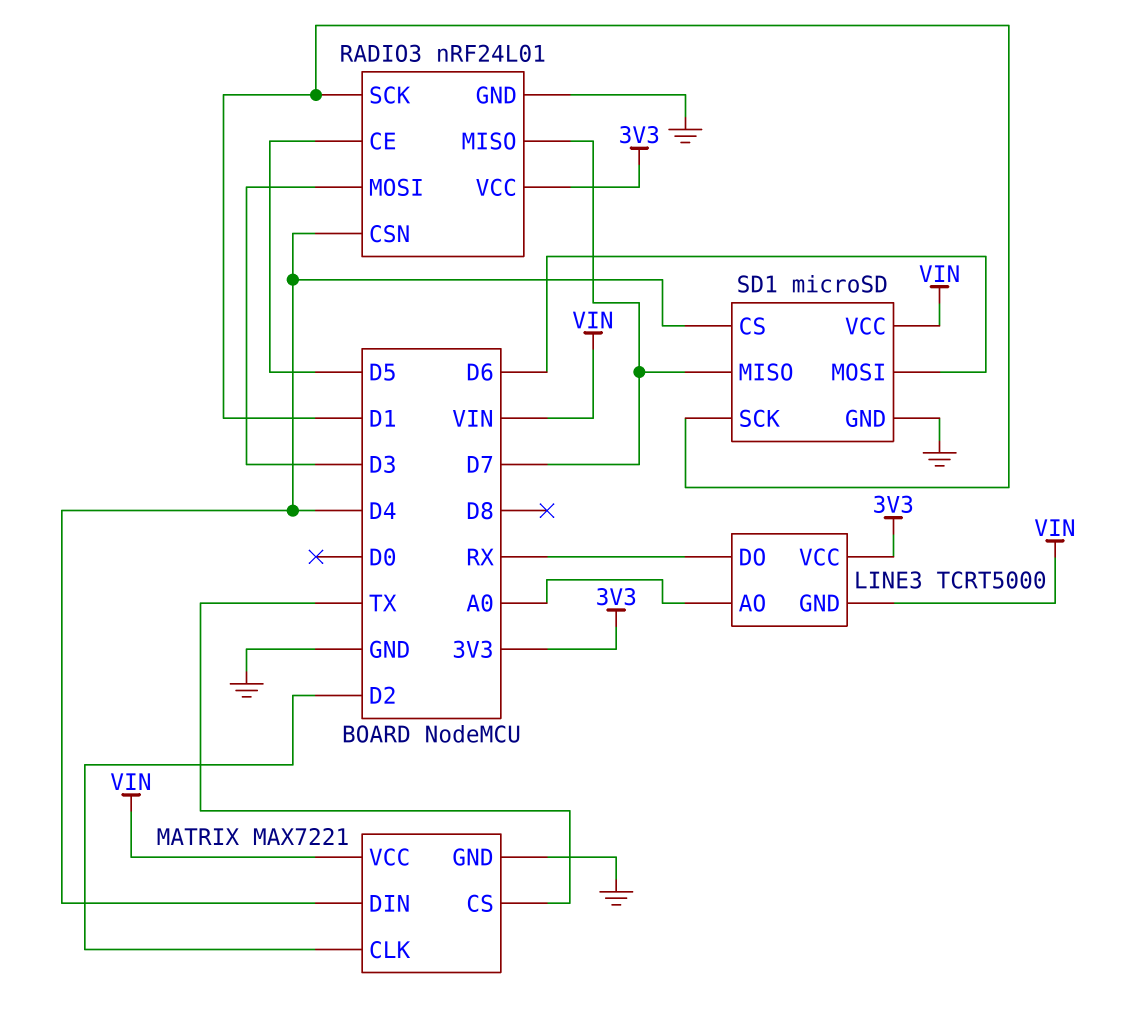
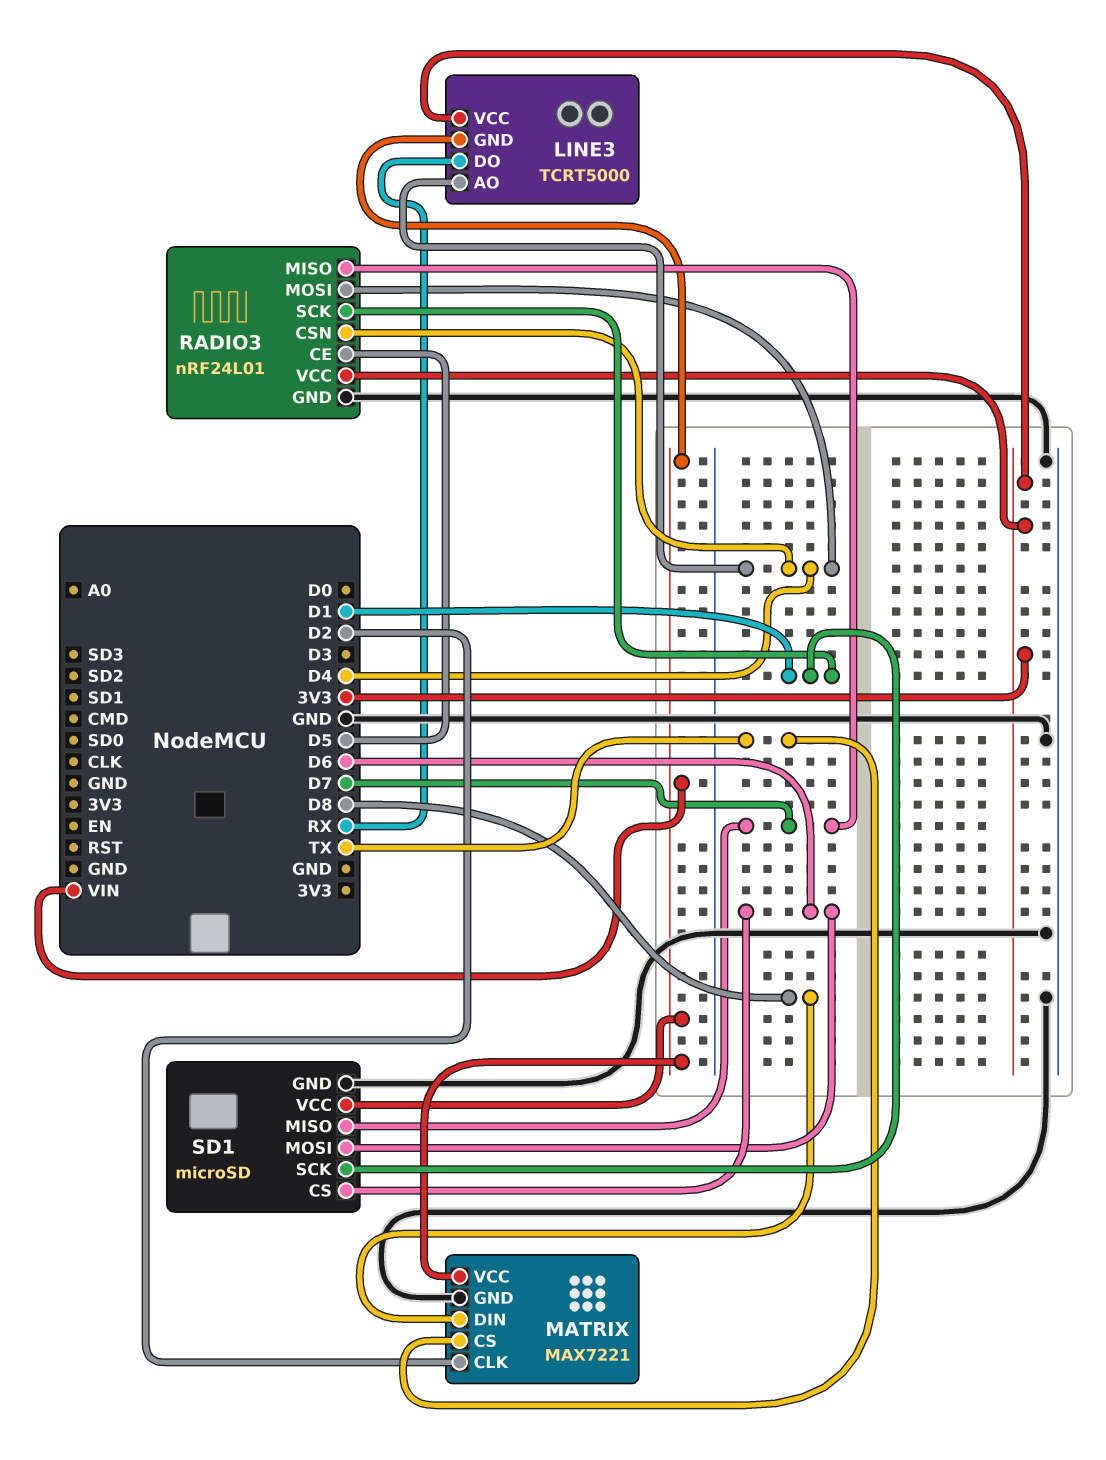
LINE3 pin AO: A0 -> D4
MATRIX pin DIN: D4 -> D8
RADIO3 pin MOSI: D3 -> D4
SD1 pin CS: D4 -> D6

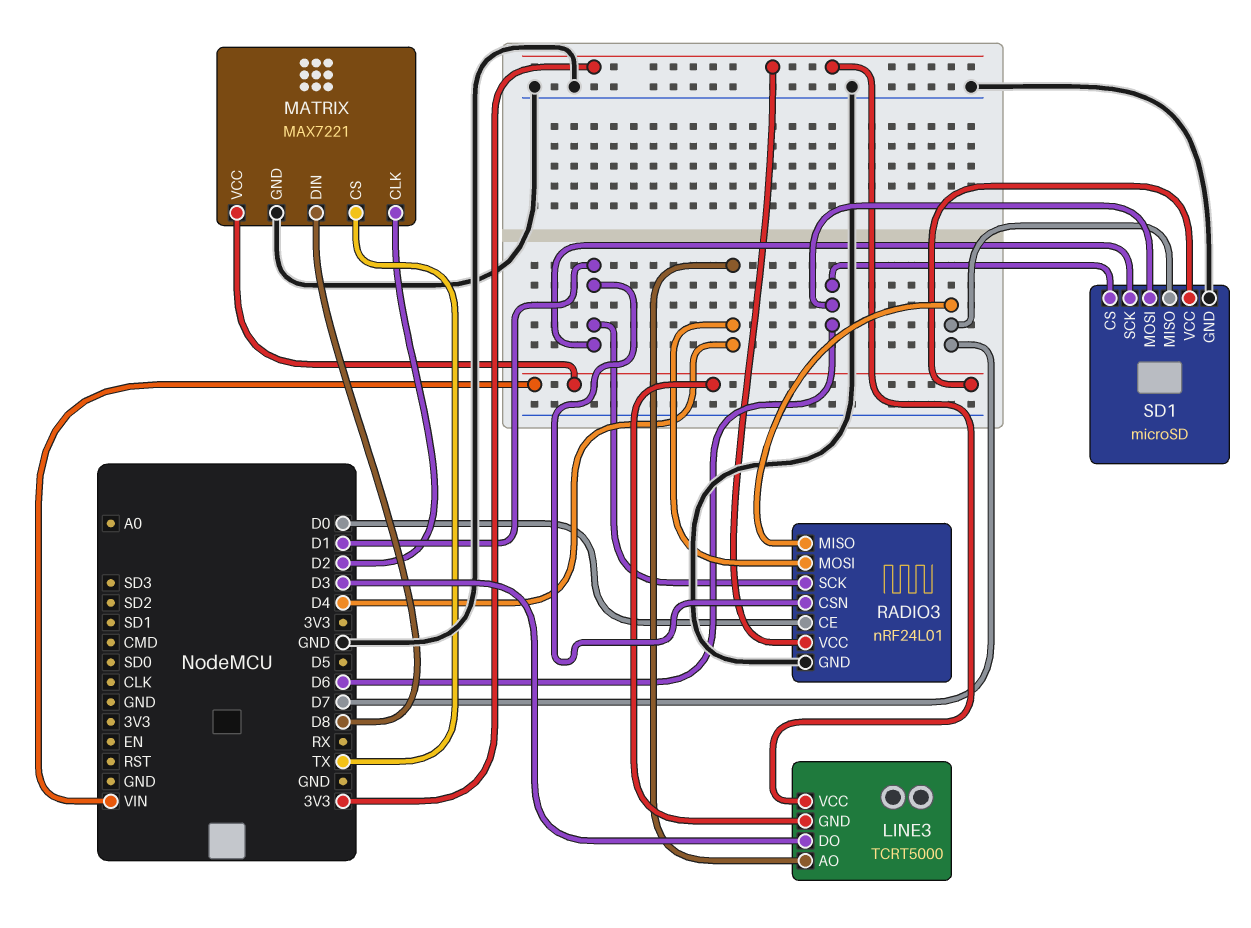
LINE3 pin DO: RX -> D3
RADIO3 pin CE: D5 -> D0
RADIO3 pin CSN: D4 -> D1

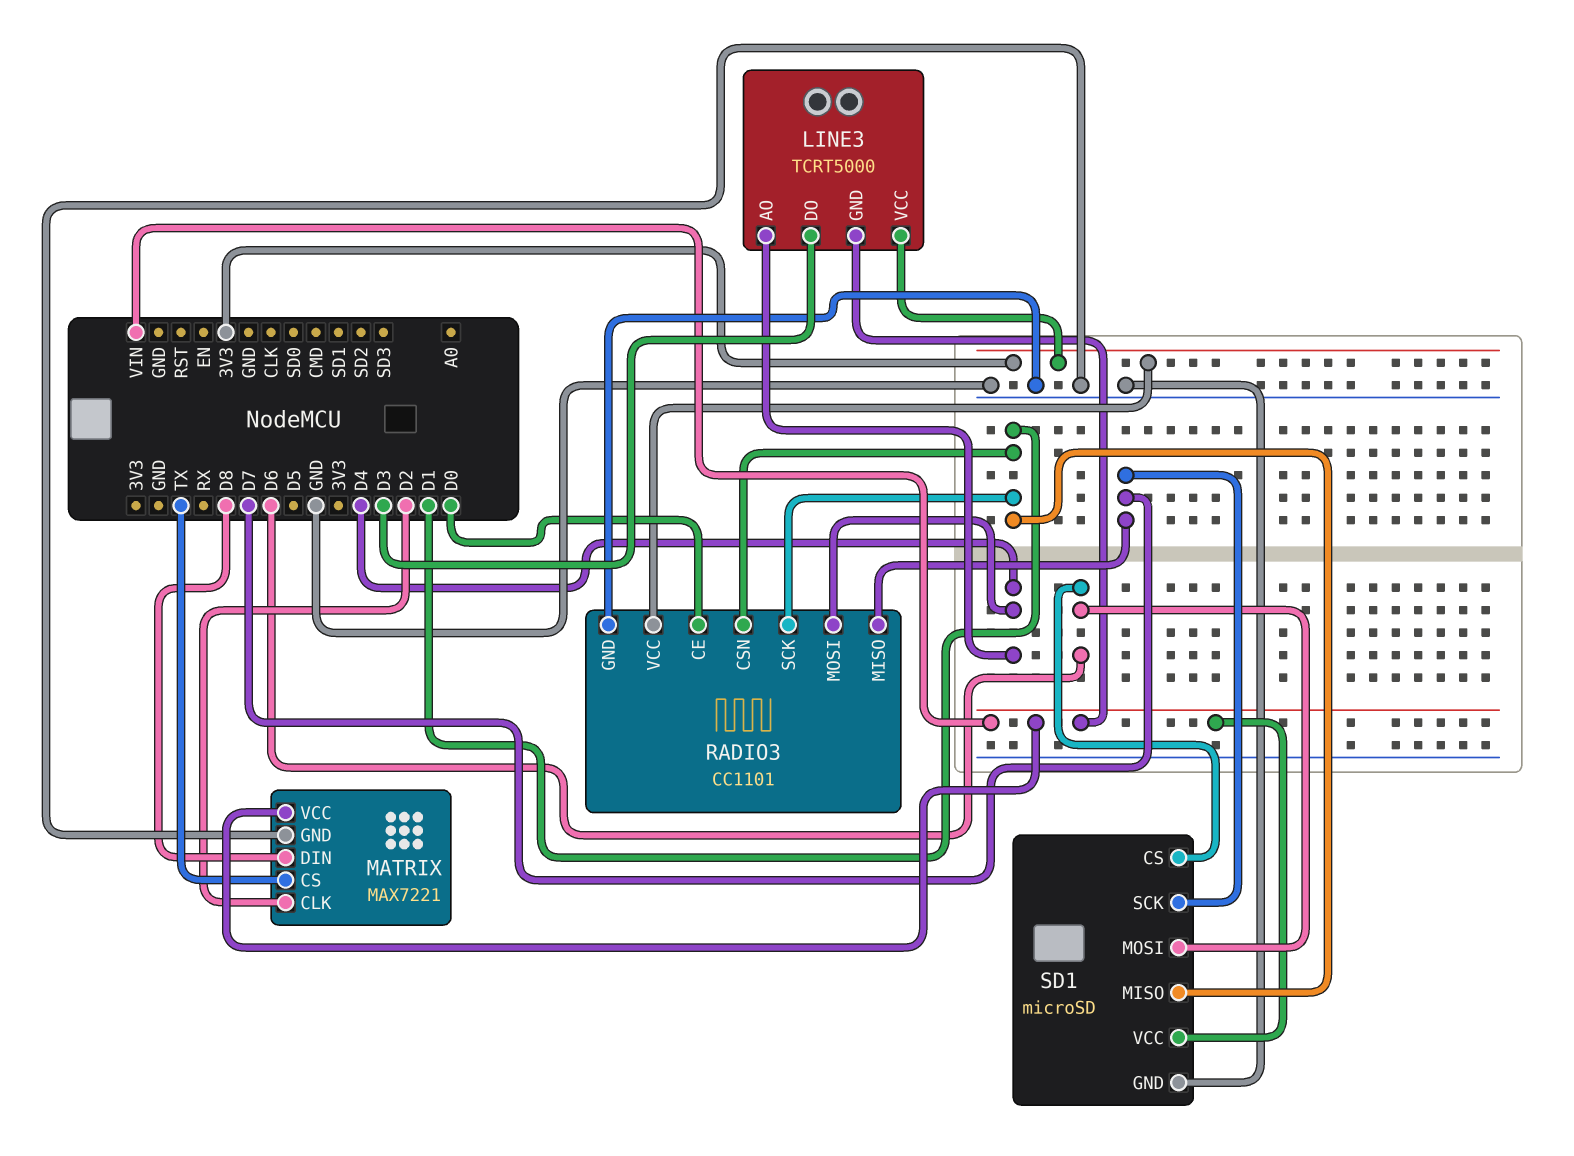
RADIO3: nRF24L01 -> CC1101
SD1 pin MISO: D7 -> D1
SD1 pin SCK: D1 -> D7

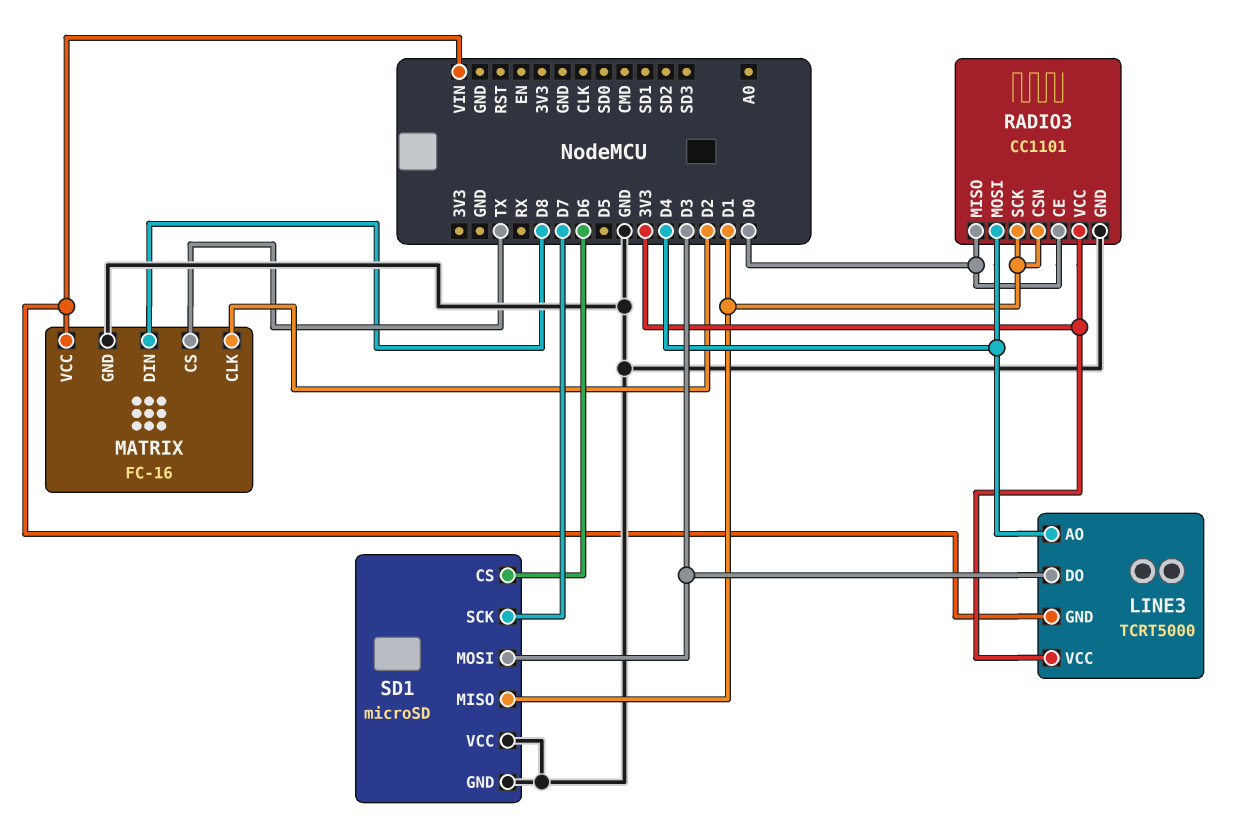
MATRIX: MAX7221 -> FC-16
RADIO3 pin MISO: D7 -> D0
SD1 pin MOSI: D6 -> D3
SD1 pin VCC: VIN -> GND

